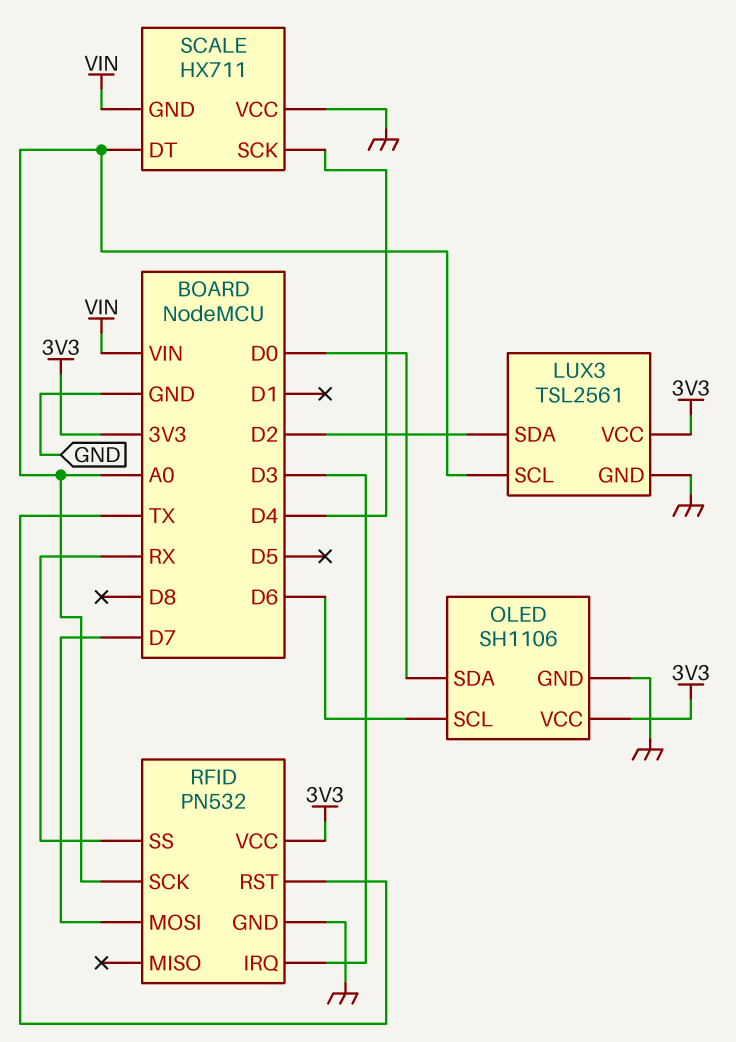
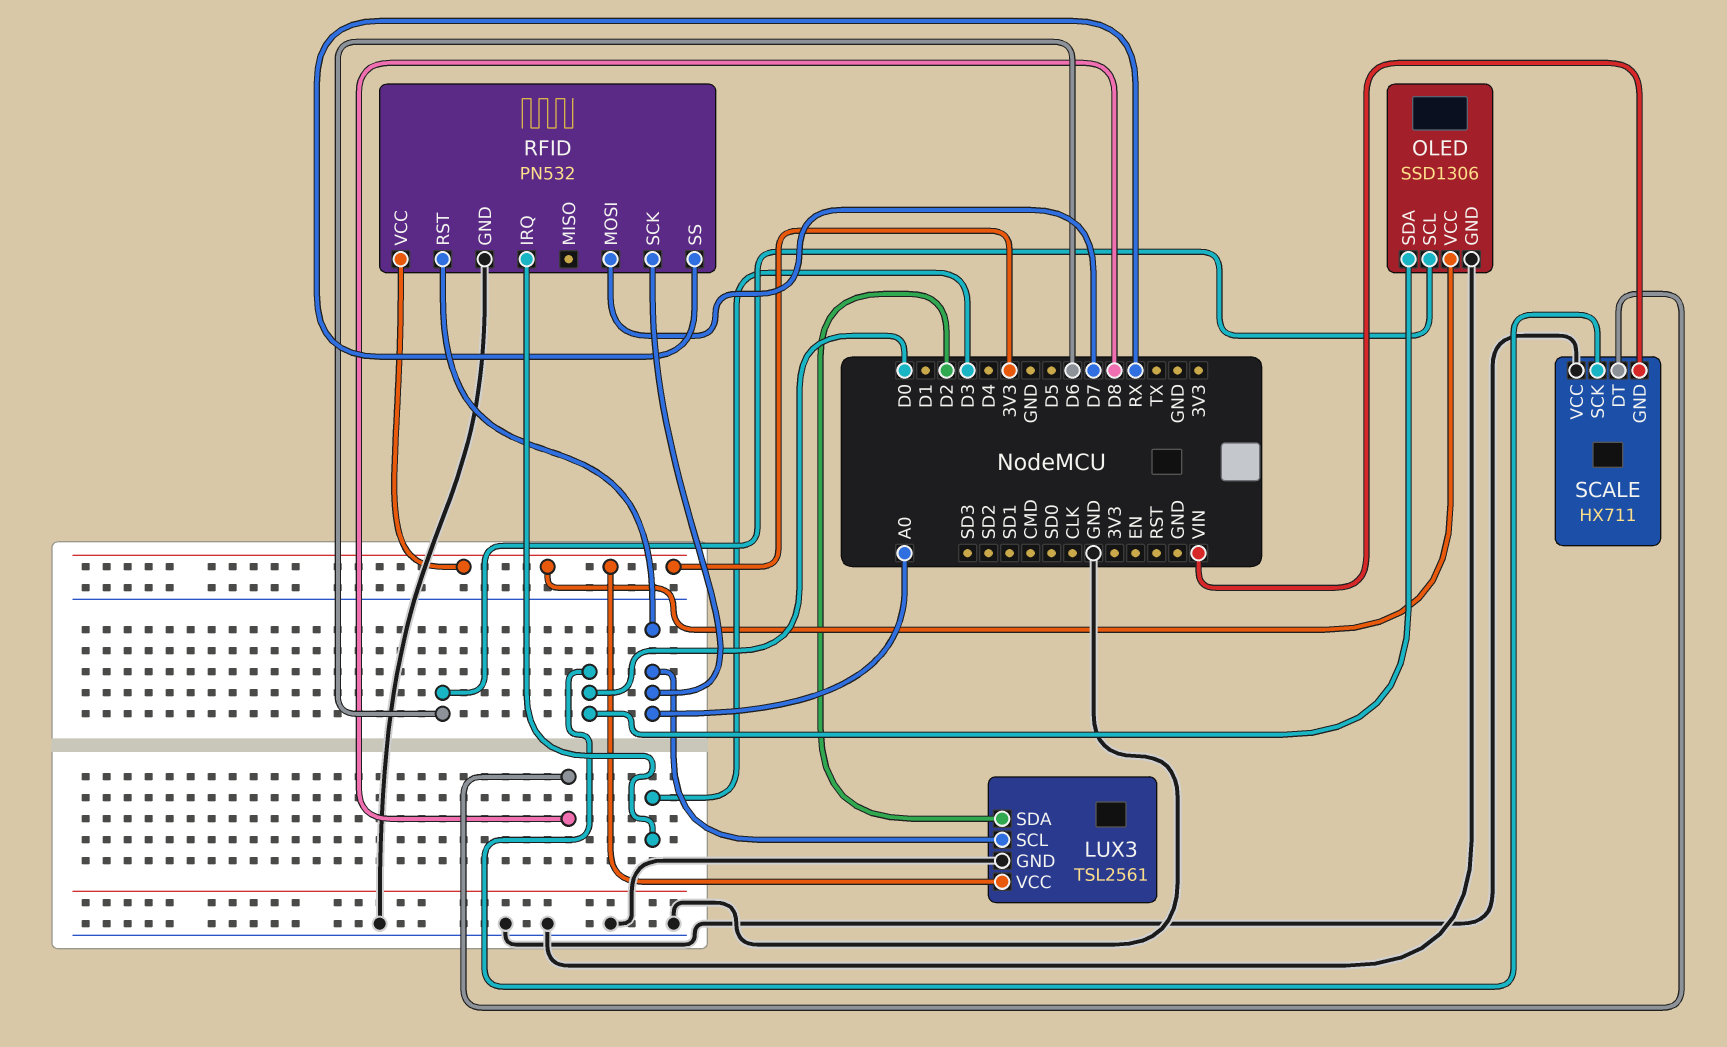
OLED: SH1106 -> SSD1306
RFID pin RST: TX -> A0
SCALE pin DT: A0 -> D8
SCALE pin SCK: D4 -> D0

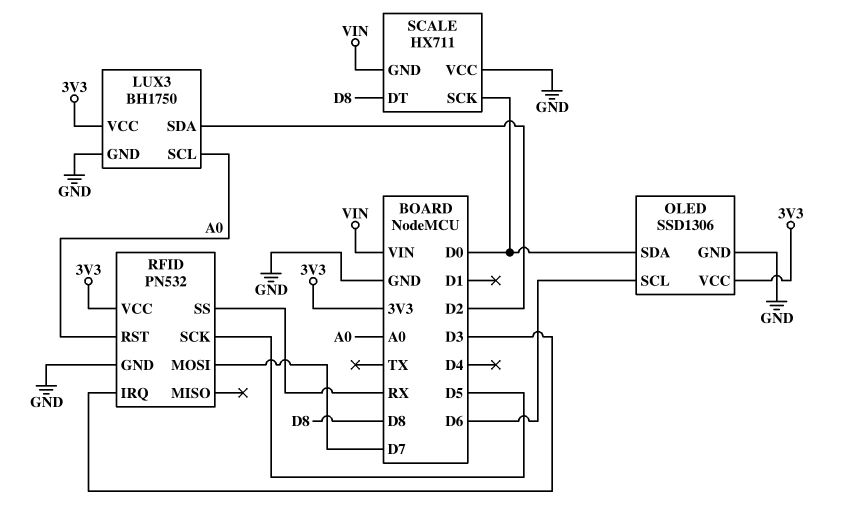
LUX3: TSL2561 -> BH1750
RFID pin SCK: A0 -> D5

